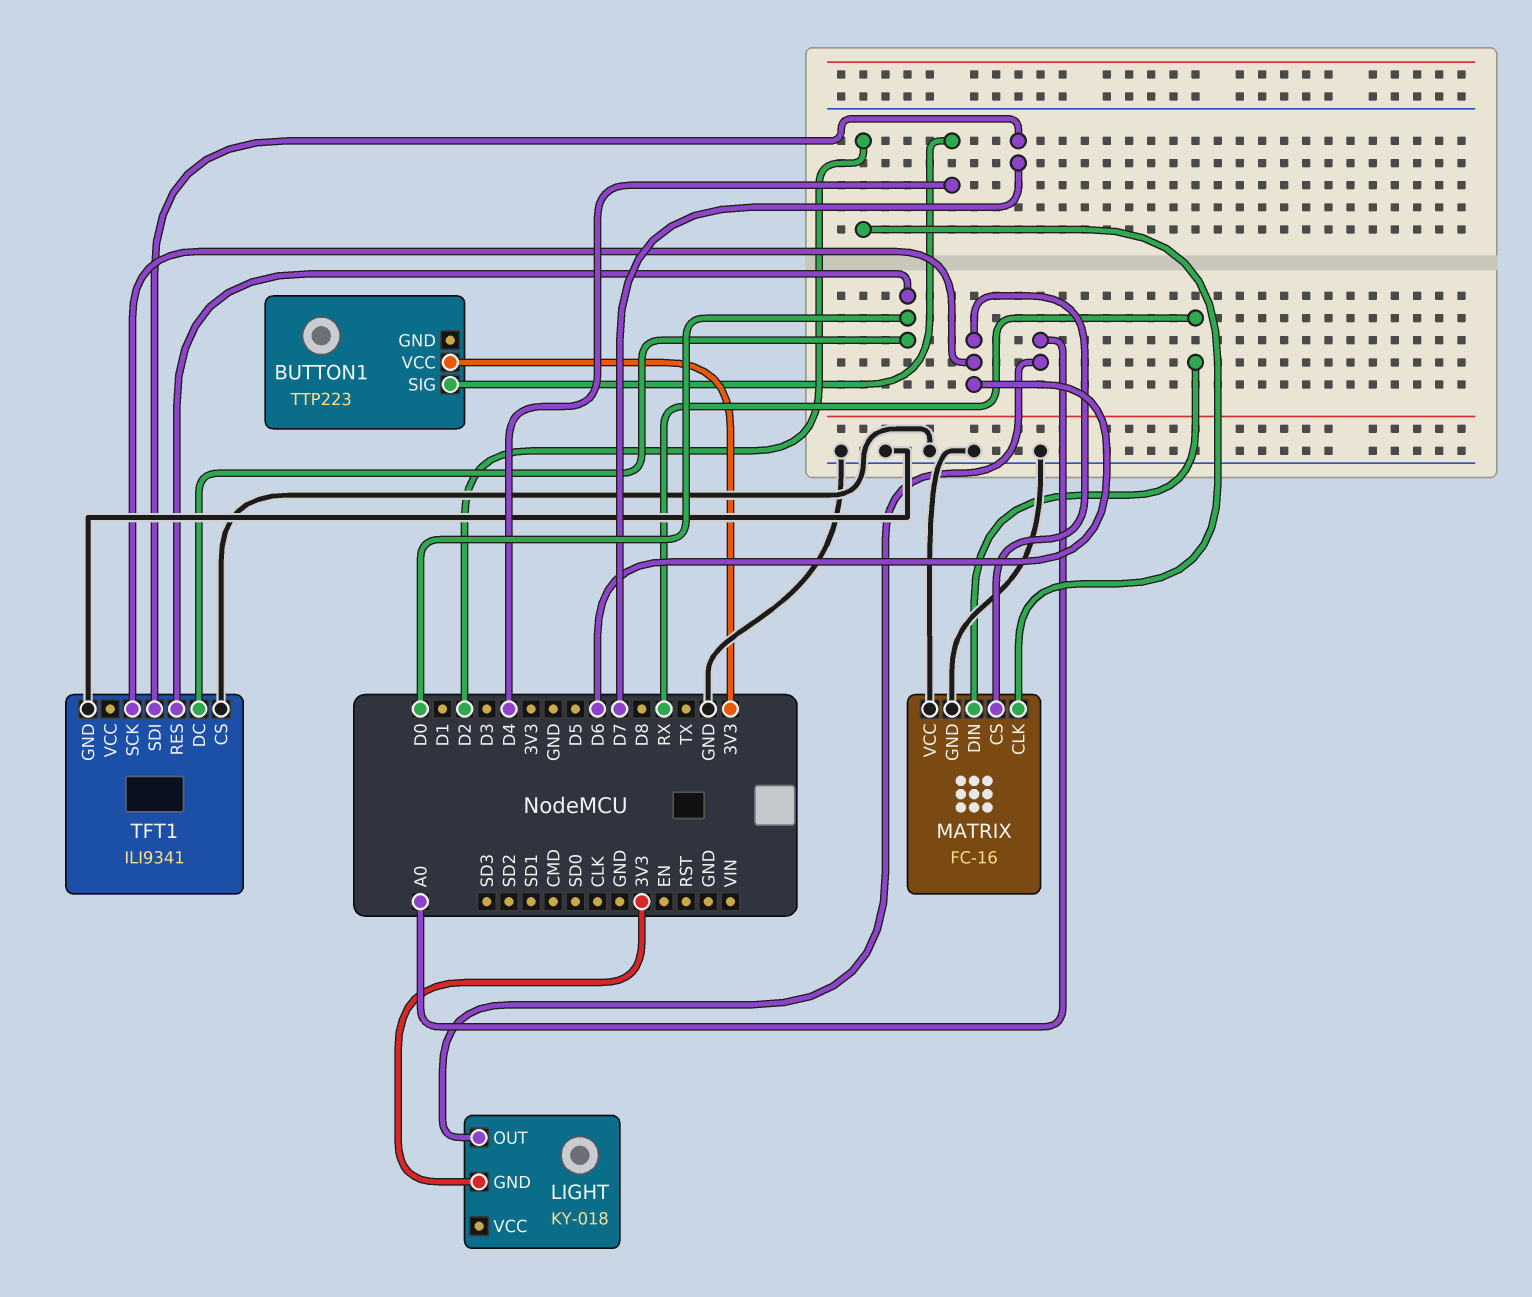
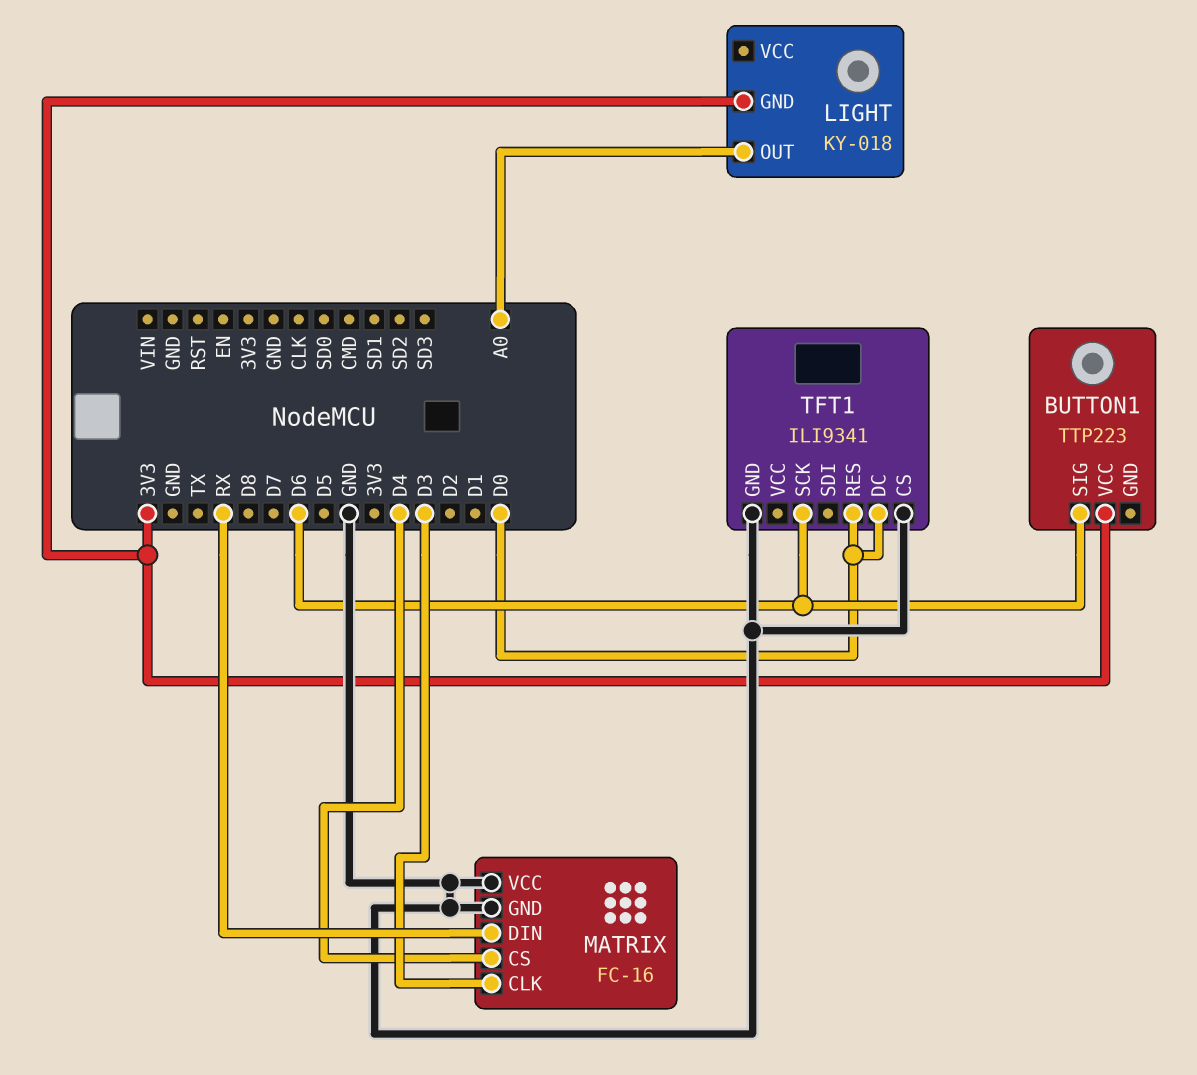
BUTTON1 pin SIG: D4 -> D6
MATRIX pin CLK: D2 -> D3
MATRIX pin CS: D6 -> D4
TFT1 pin SDI: D7 -> none

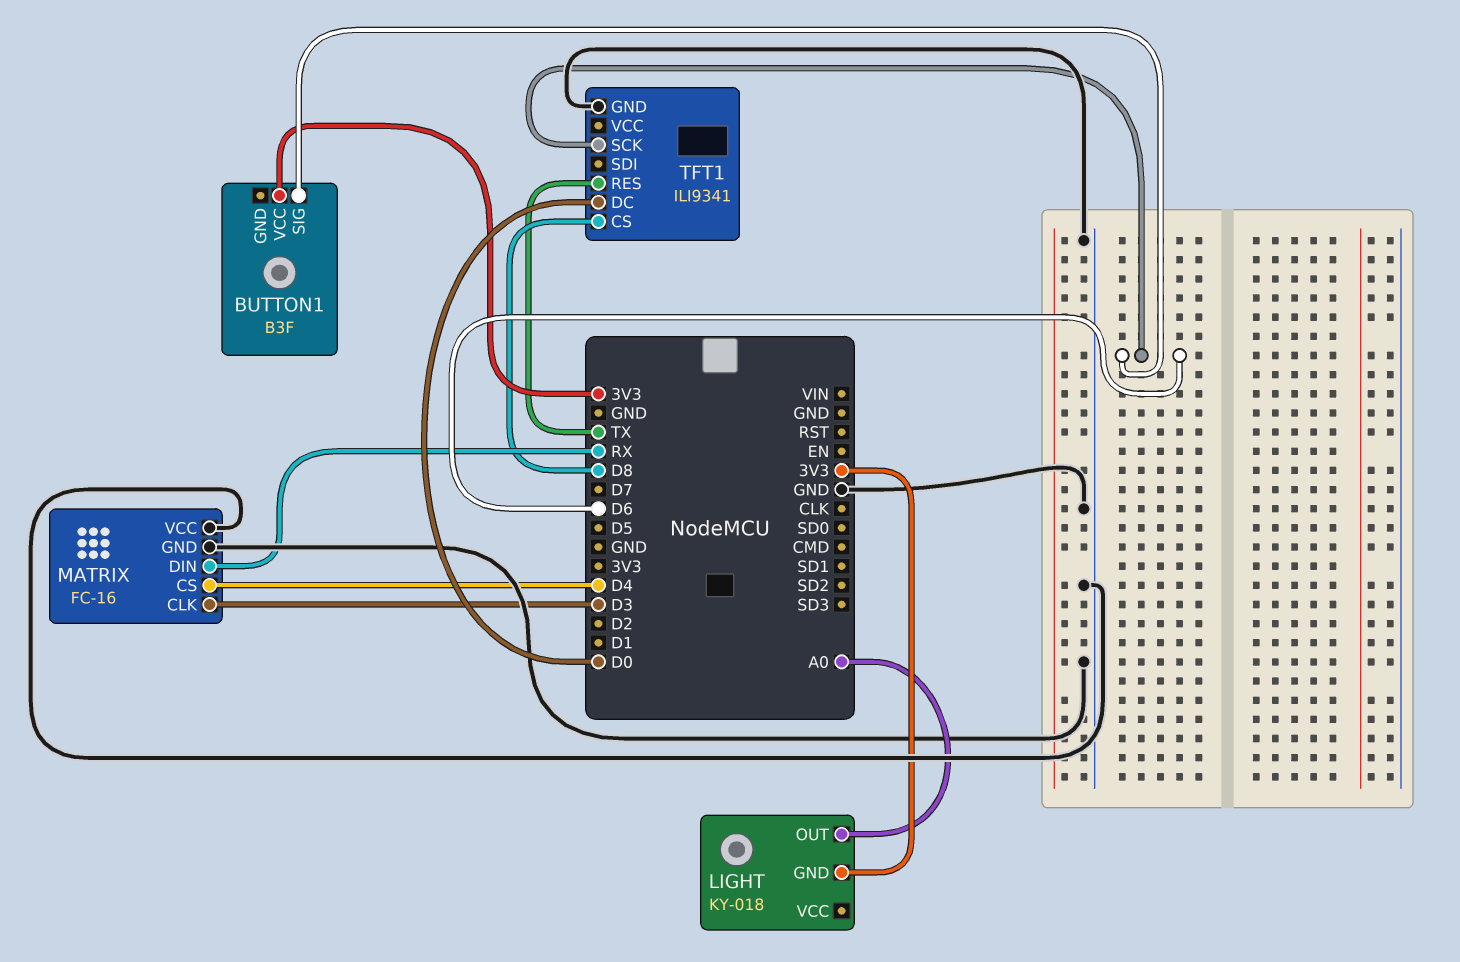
BUTTON1: TTP223 -> B3F
TFT1 pin CS: GND -> D8
TFT1 pin RES: D0 -> TX

